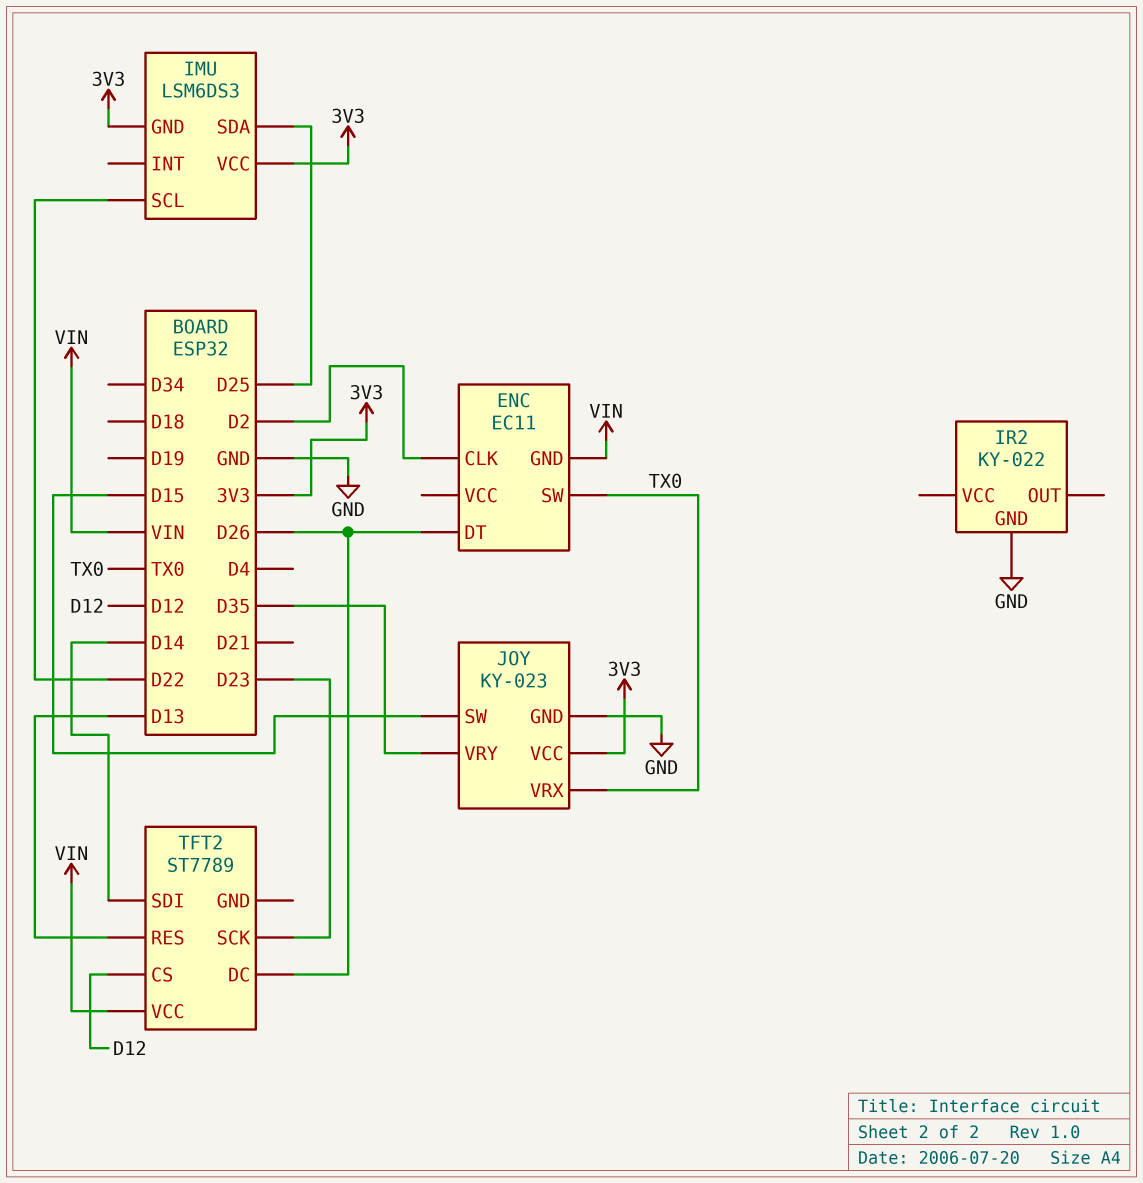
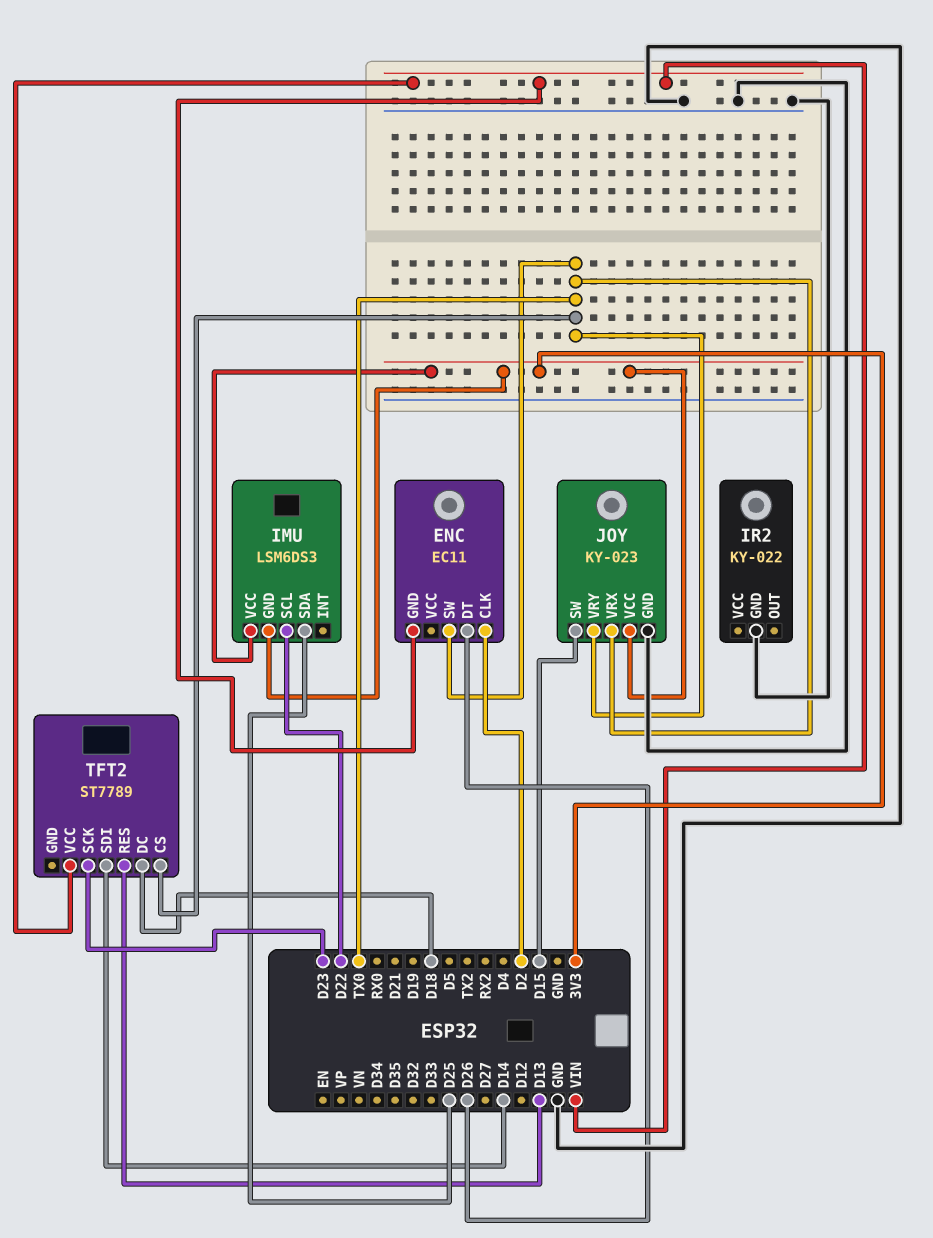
JOY pin VRY: D35 -> TX0
TFT2 pin CS: D12 -> TX0
TFT2 pin DC: D26 -> D18

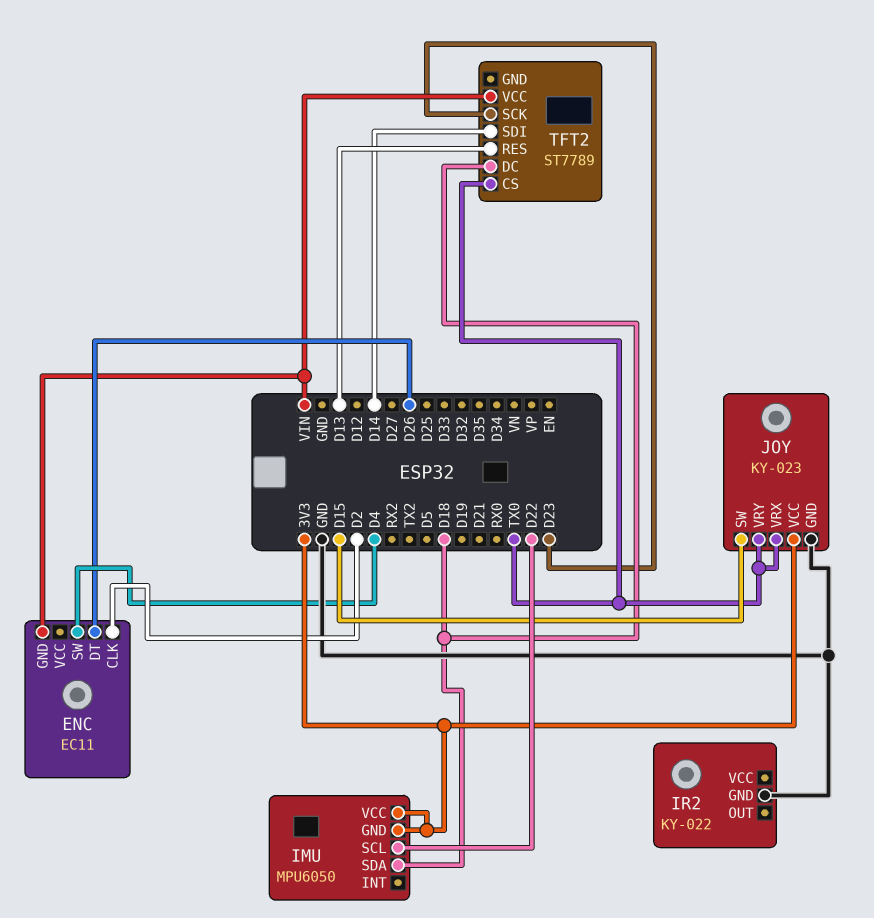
ENC pin SW: TX0 -> D4
IMU: LSM6DS3 -> MPU6050
IMU pin SDA: D25 -> D18

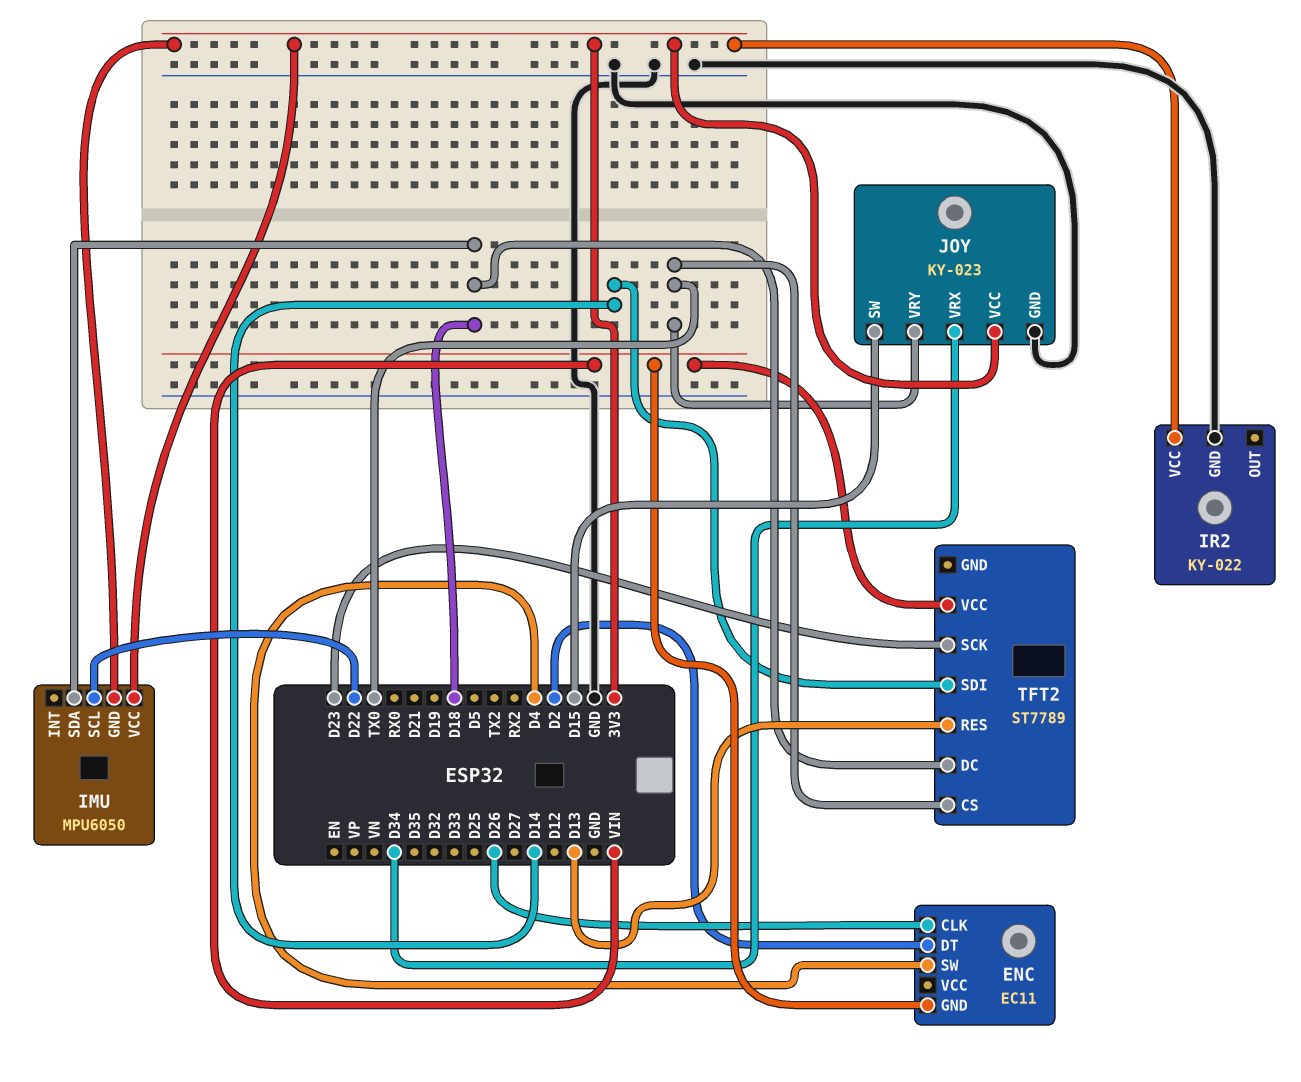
ENC pin CLK: D2 -> D26
ENC pin DT: D26 -> D2
IR2 pin VCC: none -> 3V3
JOY pin VRX: TX0 -> D34

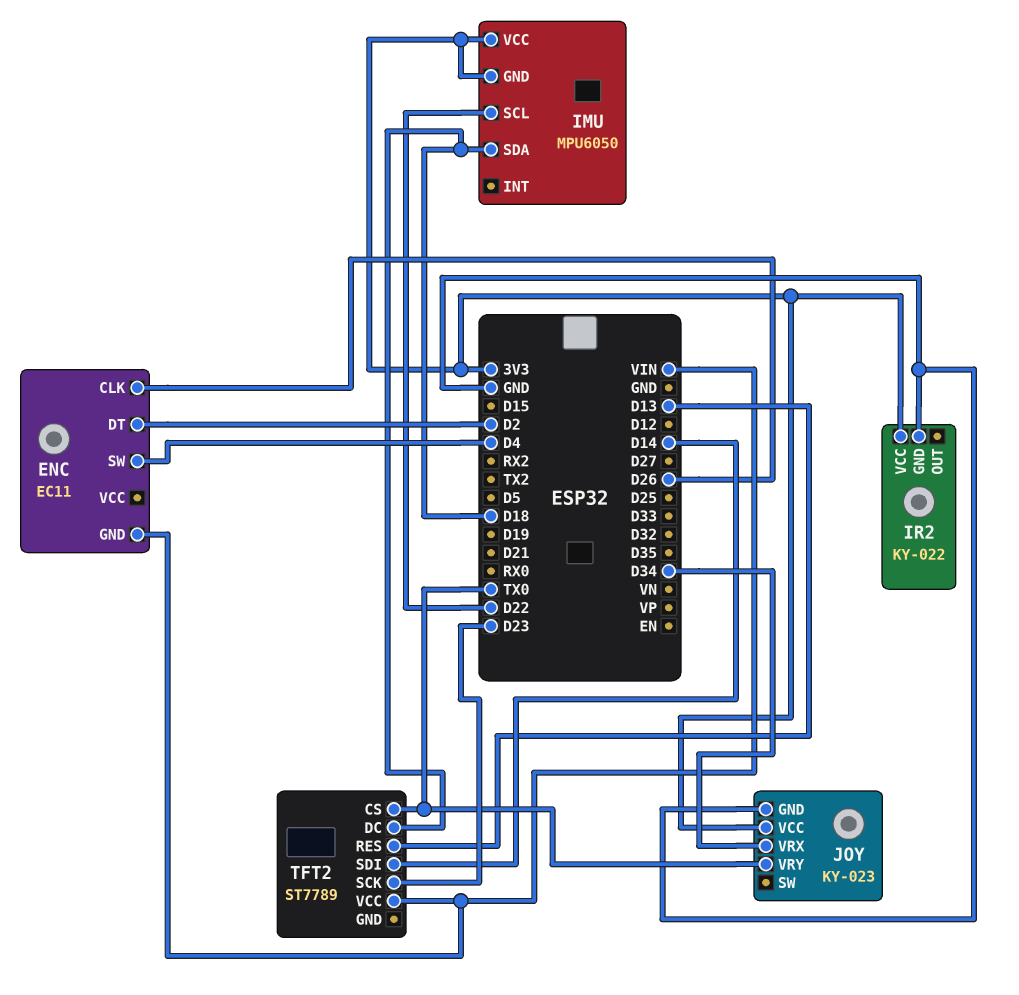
JOY pin SW: D15 -> none

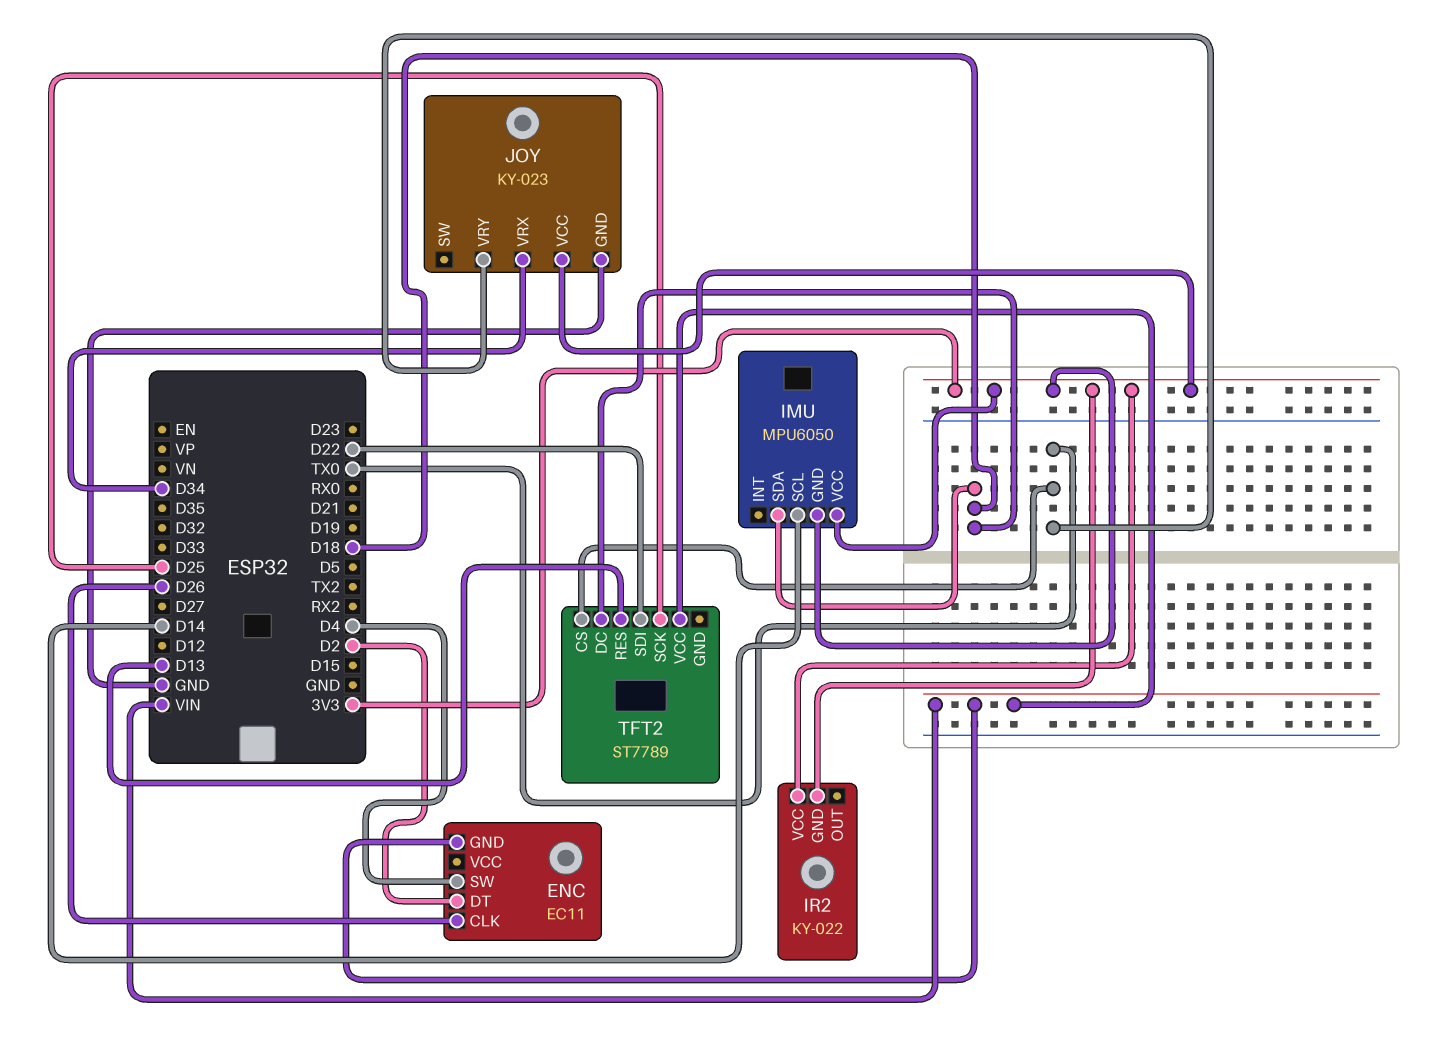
IMU pin SCL: D22 -> D14
IR2 pin GND: GND -> 3V3
TFT2 pin SCK: D23 -> D25
TFT2 pin SDI: D14 -> D22

